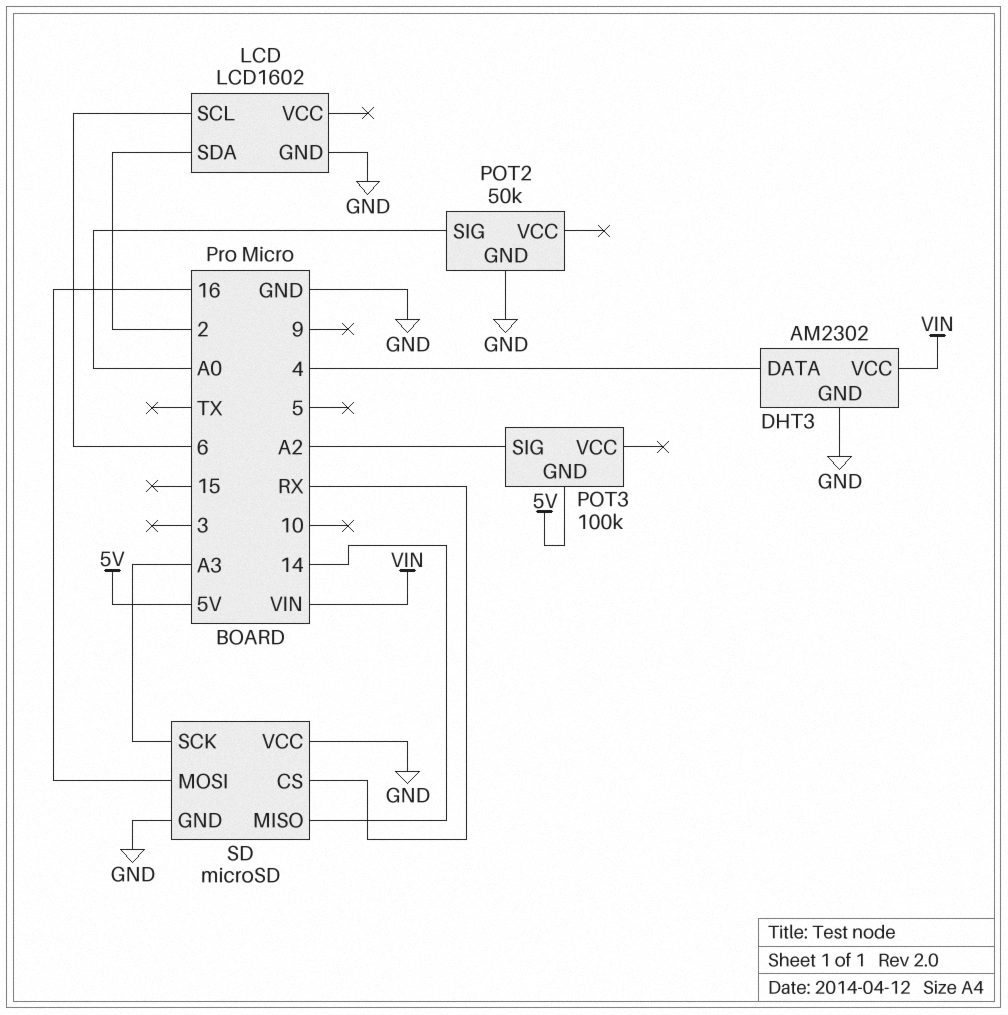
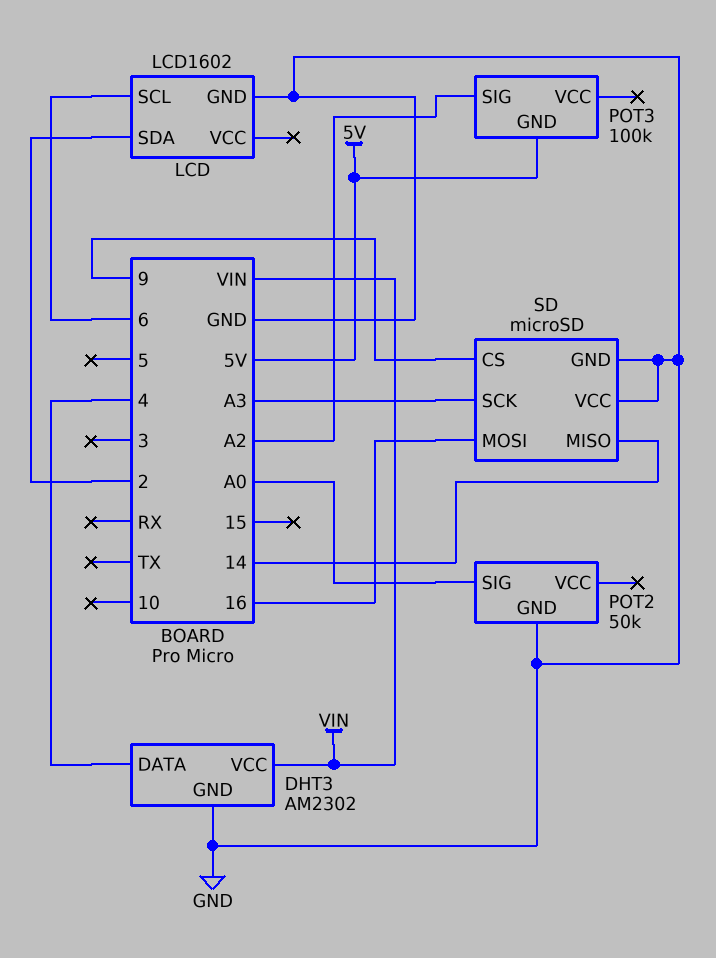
SD pin CS: RX -> 9

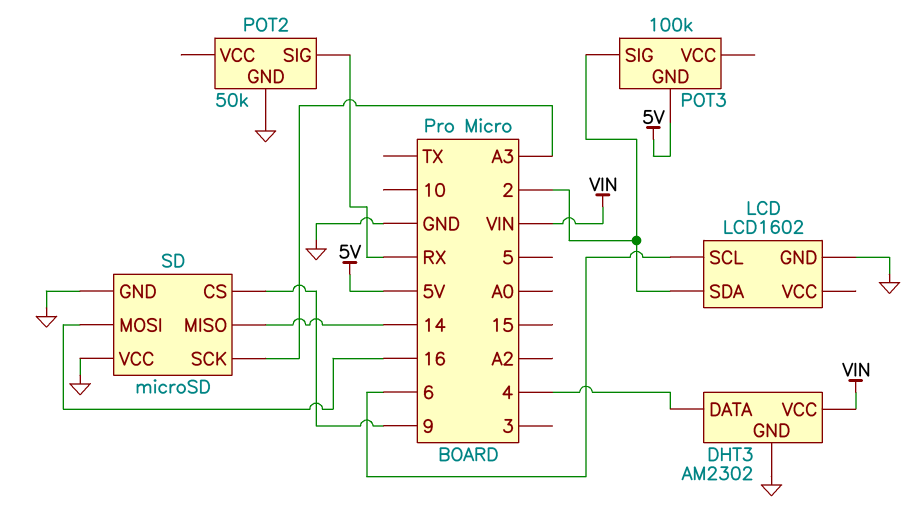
POT2 pin SIG: A0 -> RX
POT3 pin SIG: A2 -> 2

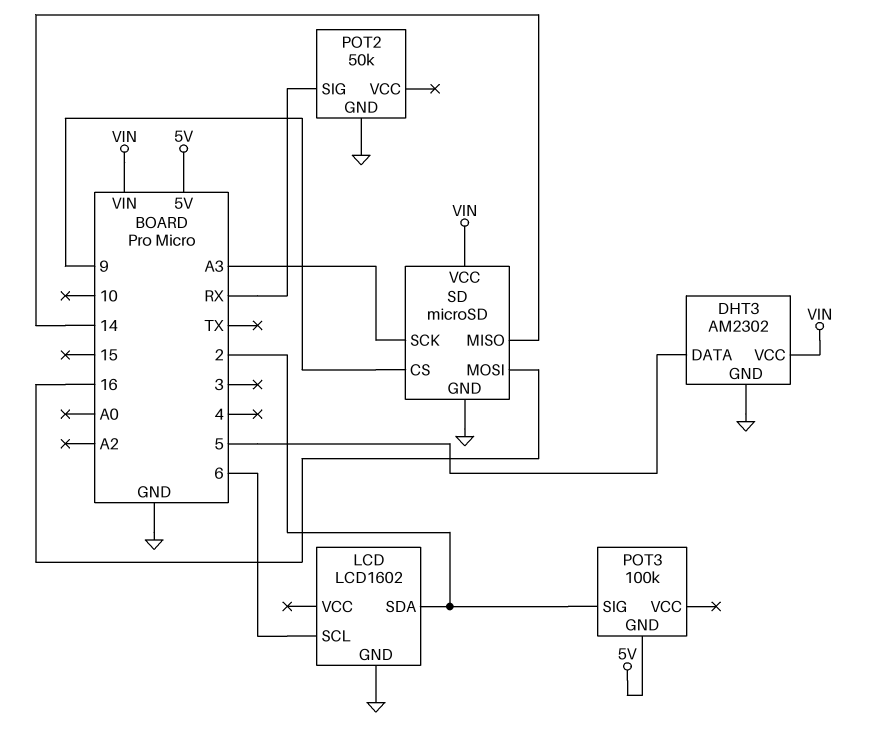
DHT3 pin DATA: 4 -> 5
SD pin VCC: GND -> VIN

